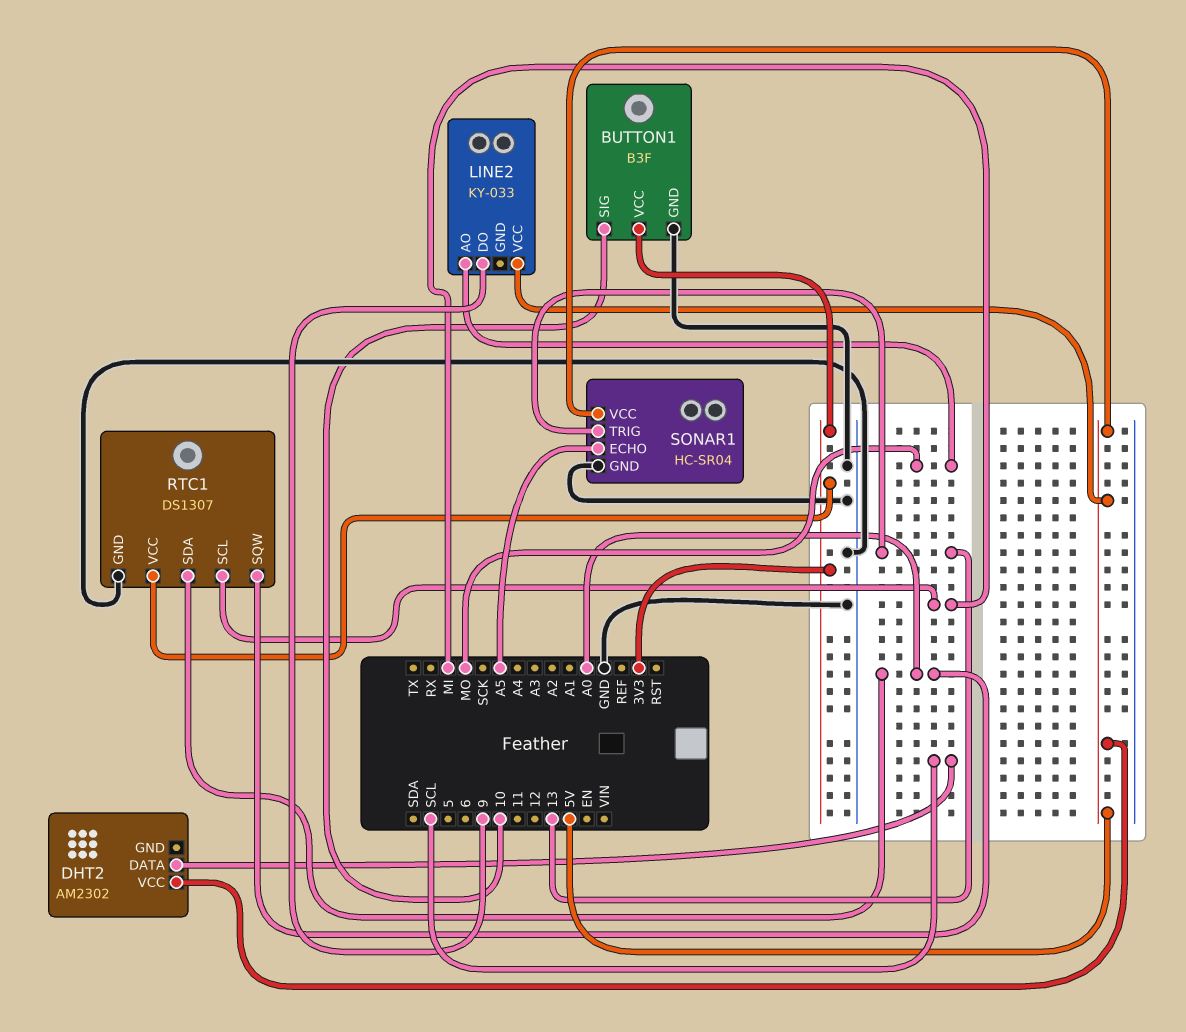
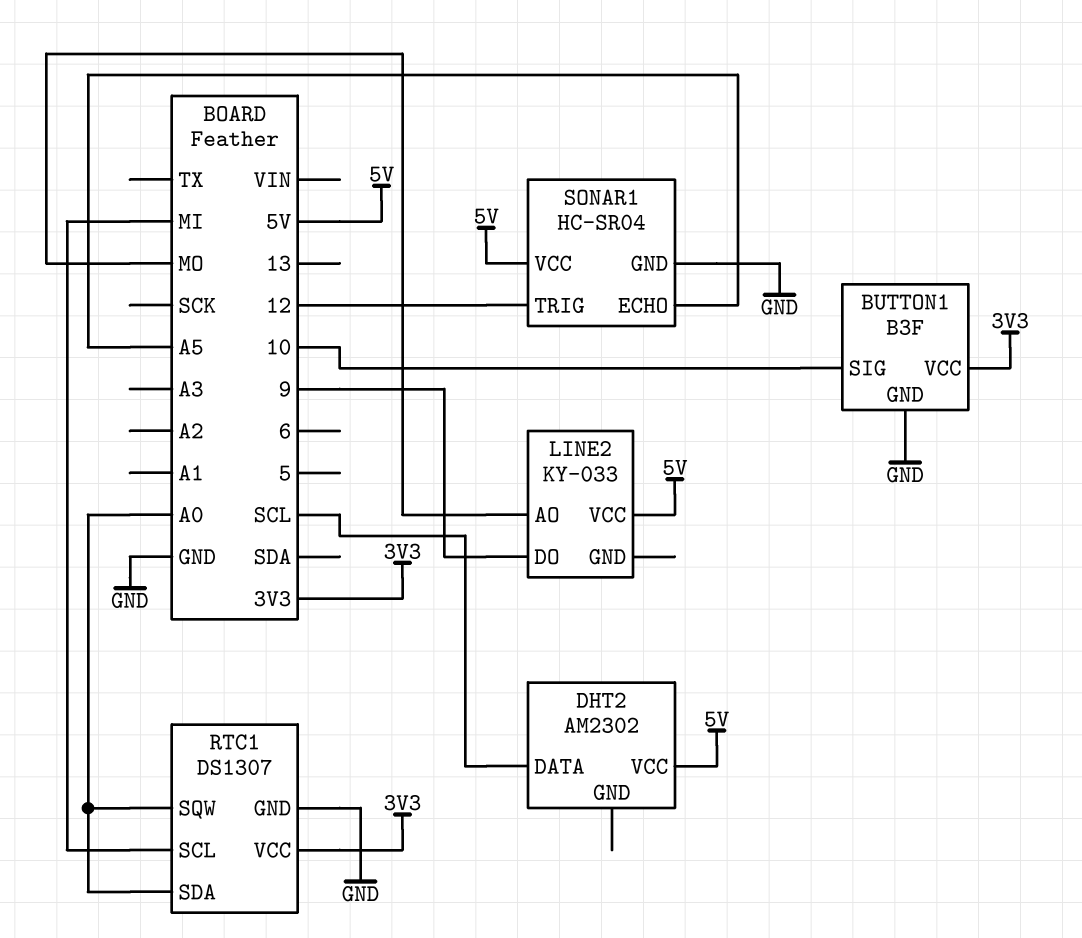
SONAR1 pin TRIG: 13 -> 12

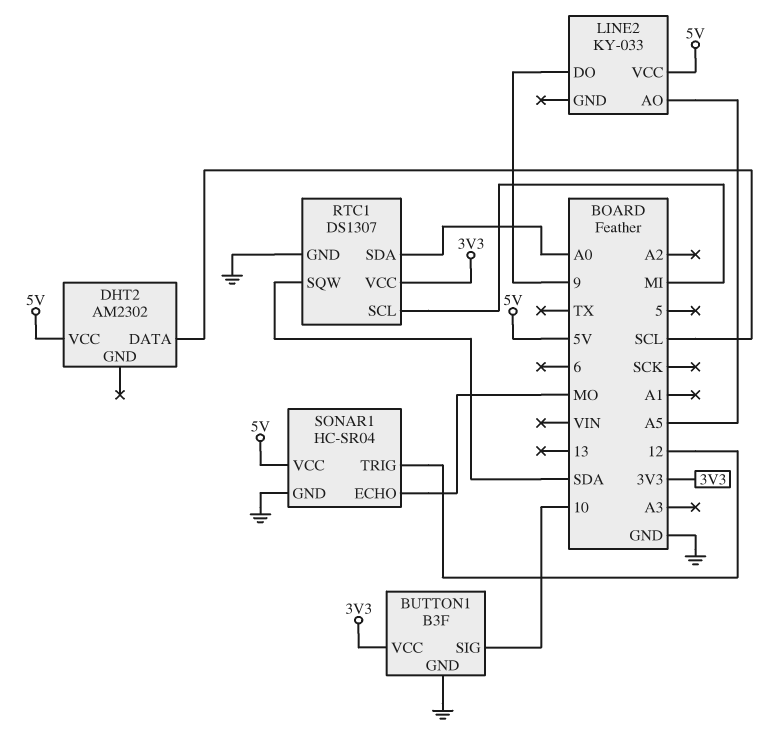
LINE2 pin AO: MO -> A5
RTC1 pin SQW: A0 -> SDA
SONAR1 pin ECHO: A5 -> MO

